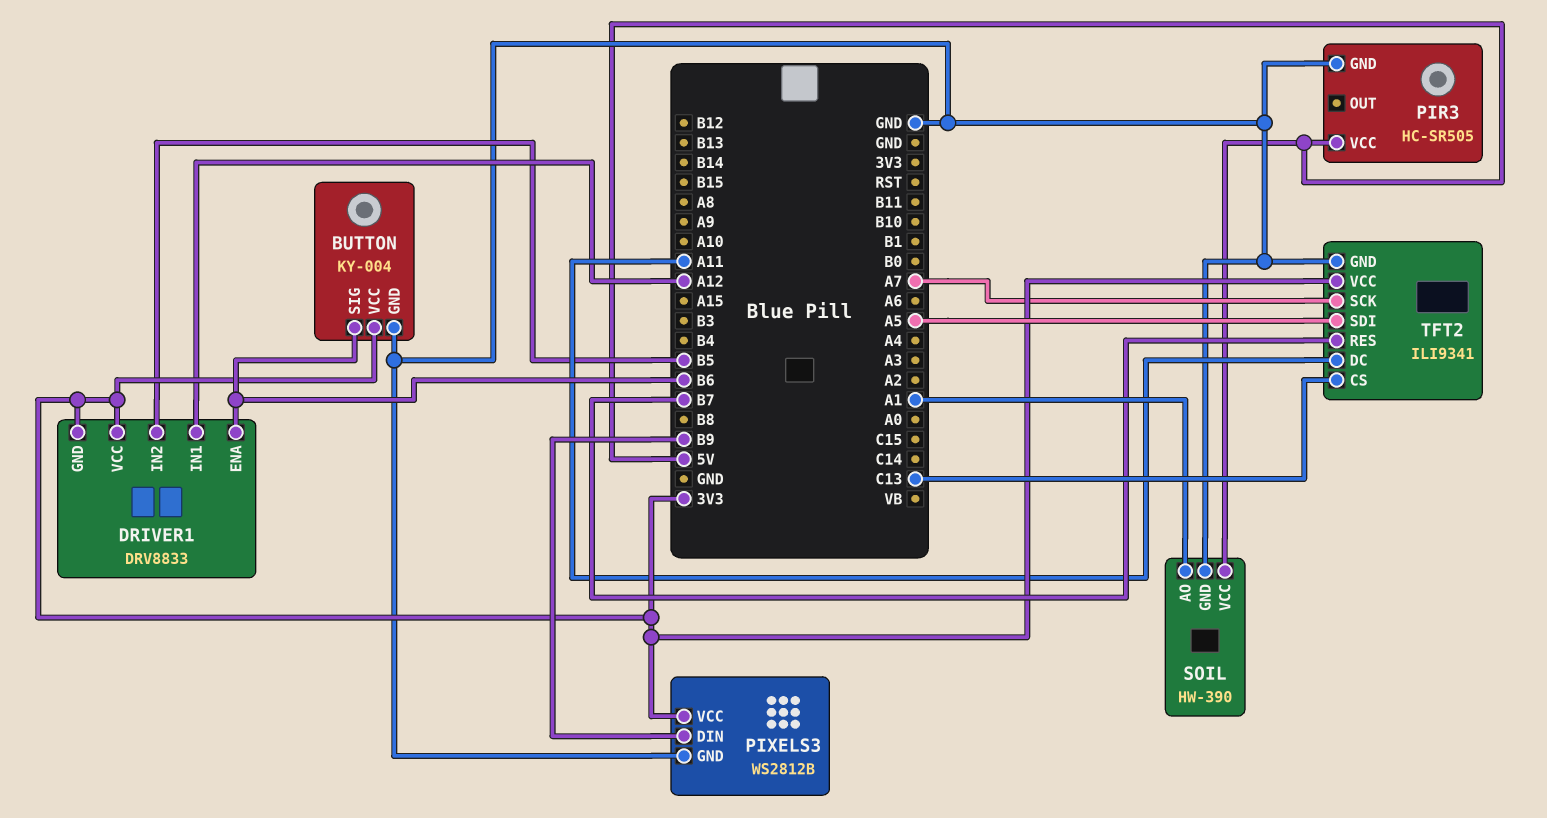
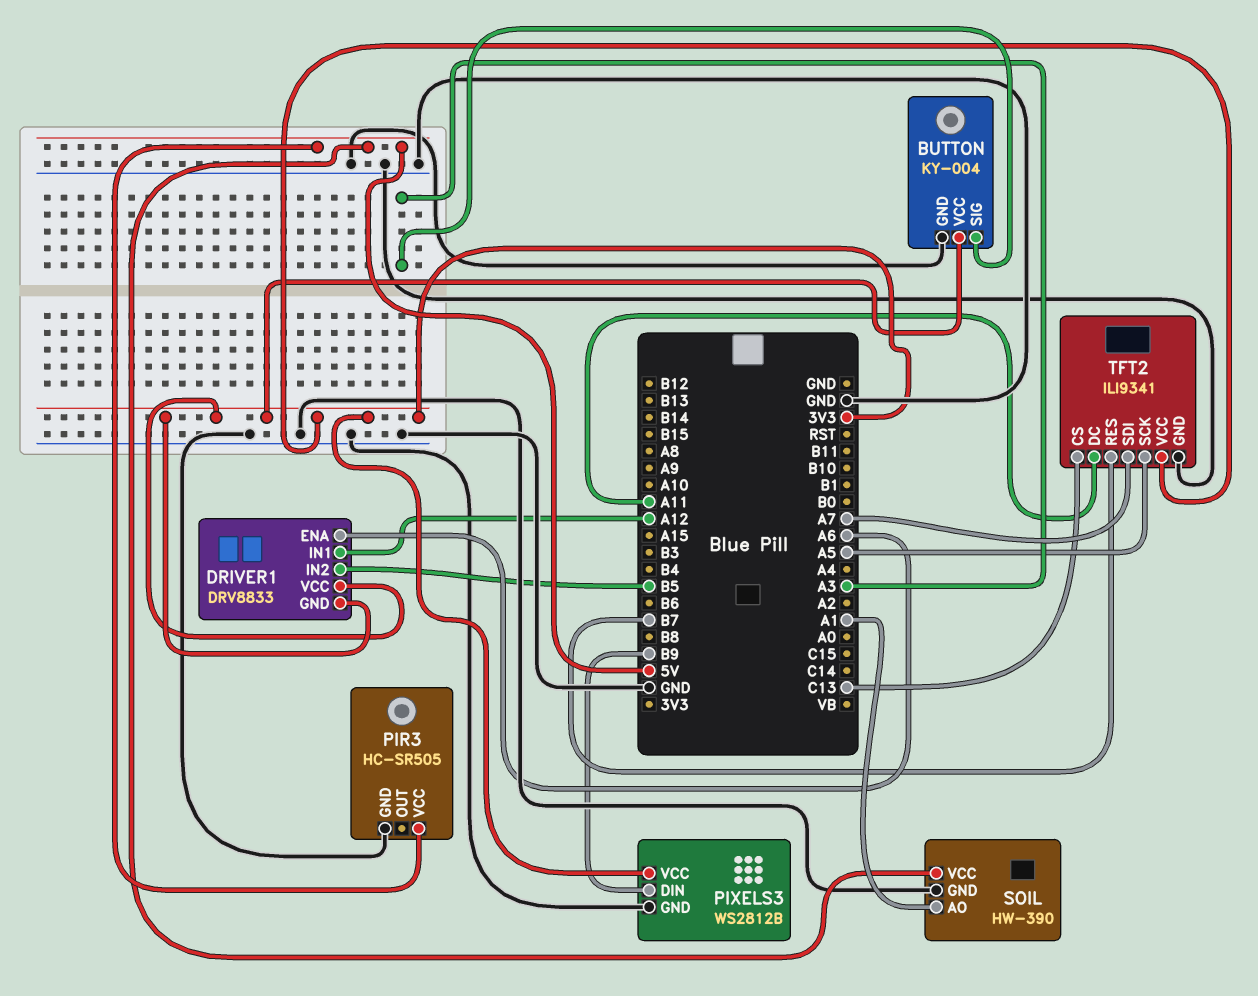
BUTTON pin SIG: B6 -> A3
DRIVER1 pin ENA: B6 -> A6
TFT2 pin SCK: A7 -> A5
TFT2 pin SDI: A5 -> A7

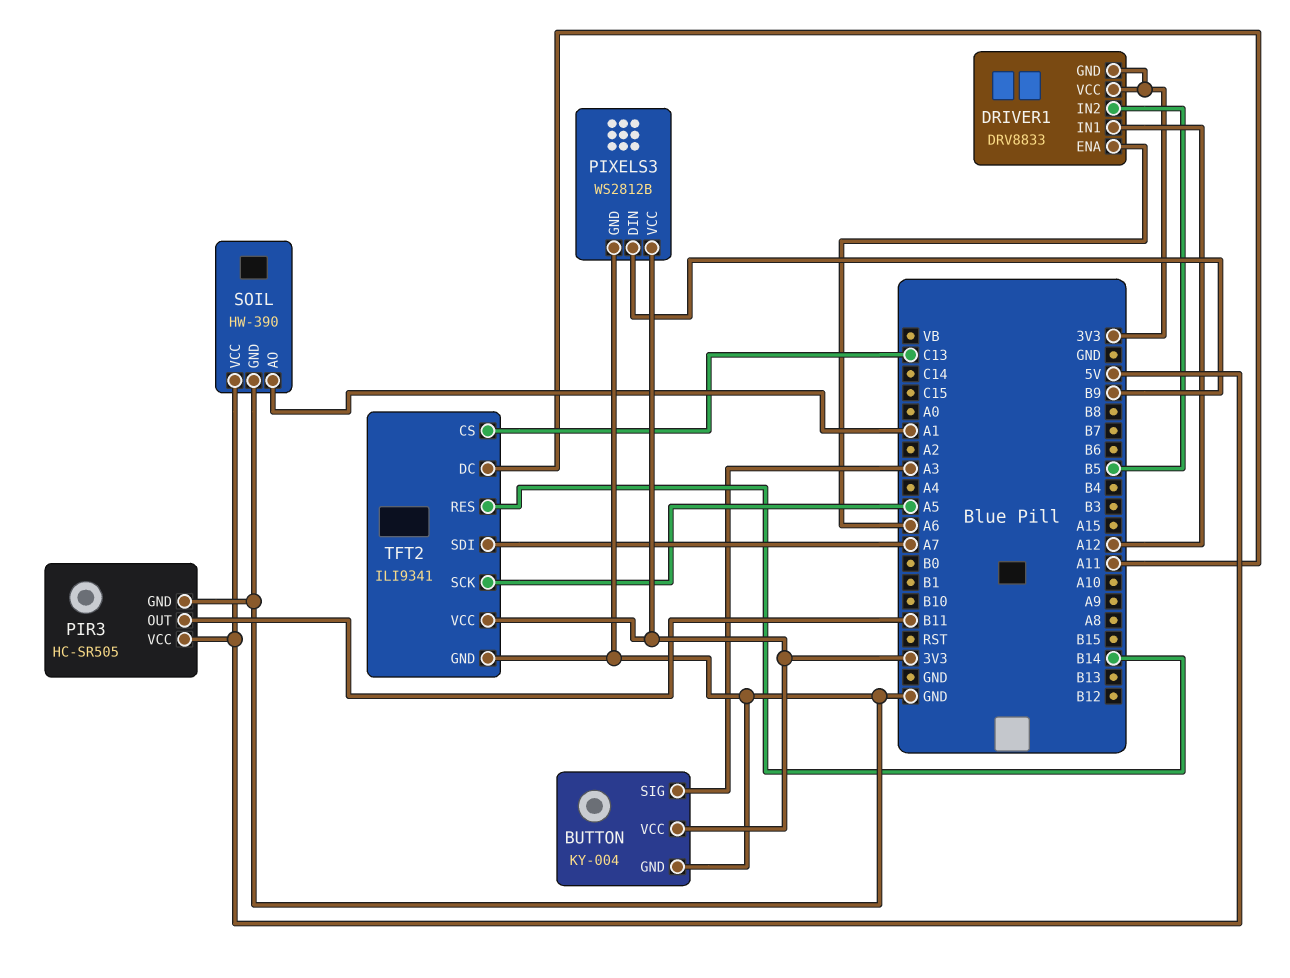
PIR3 pin OUT: none -> B11
TFT2 pin RES: B7 -> B14

